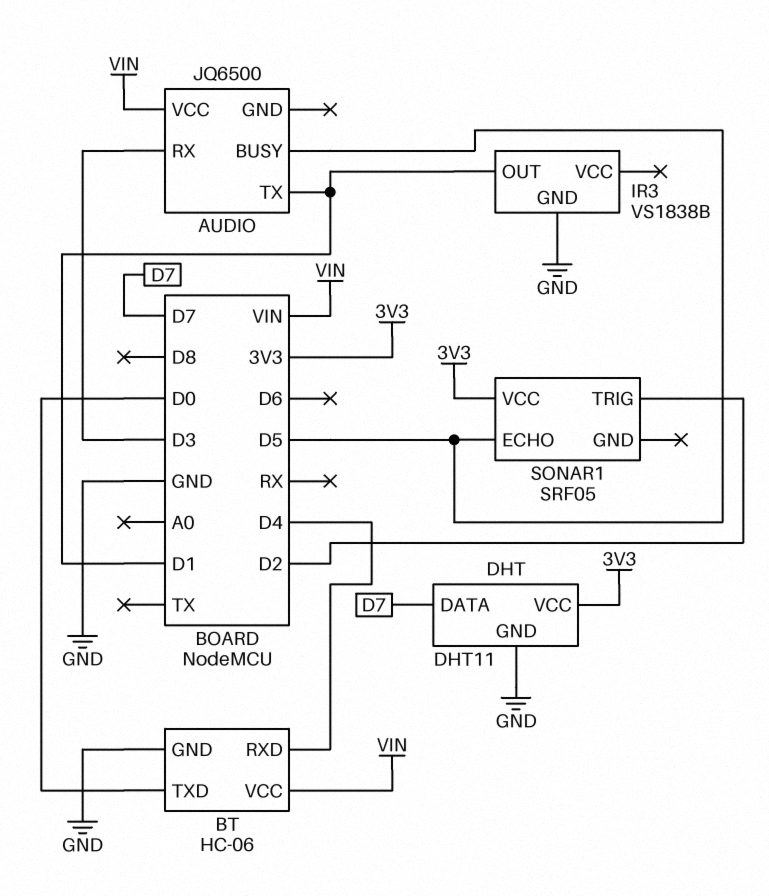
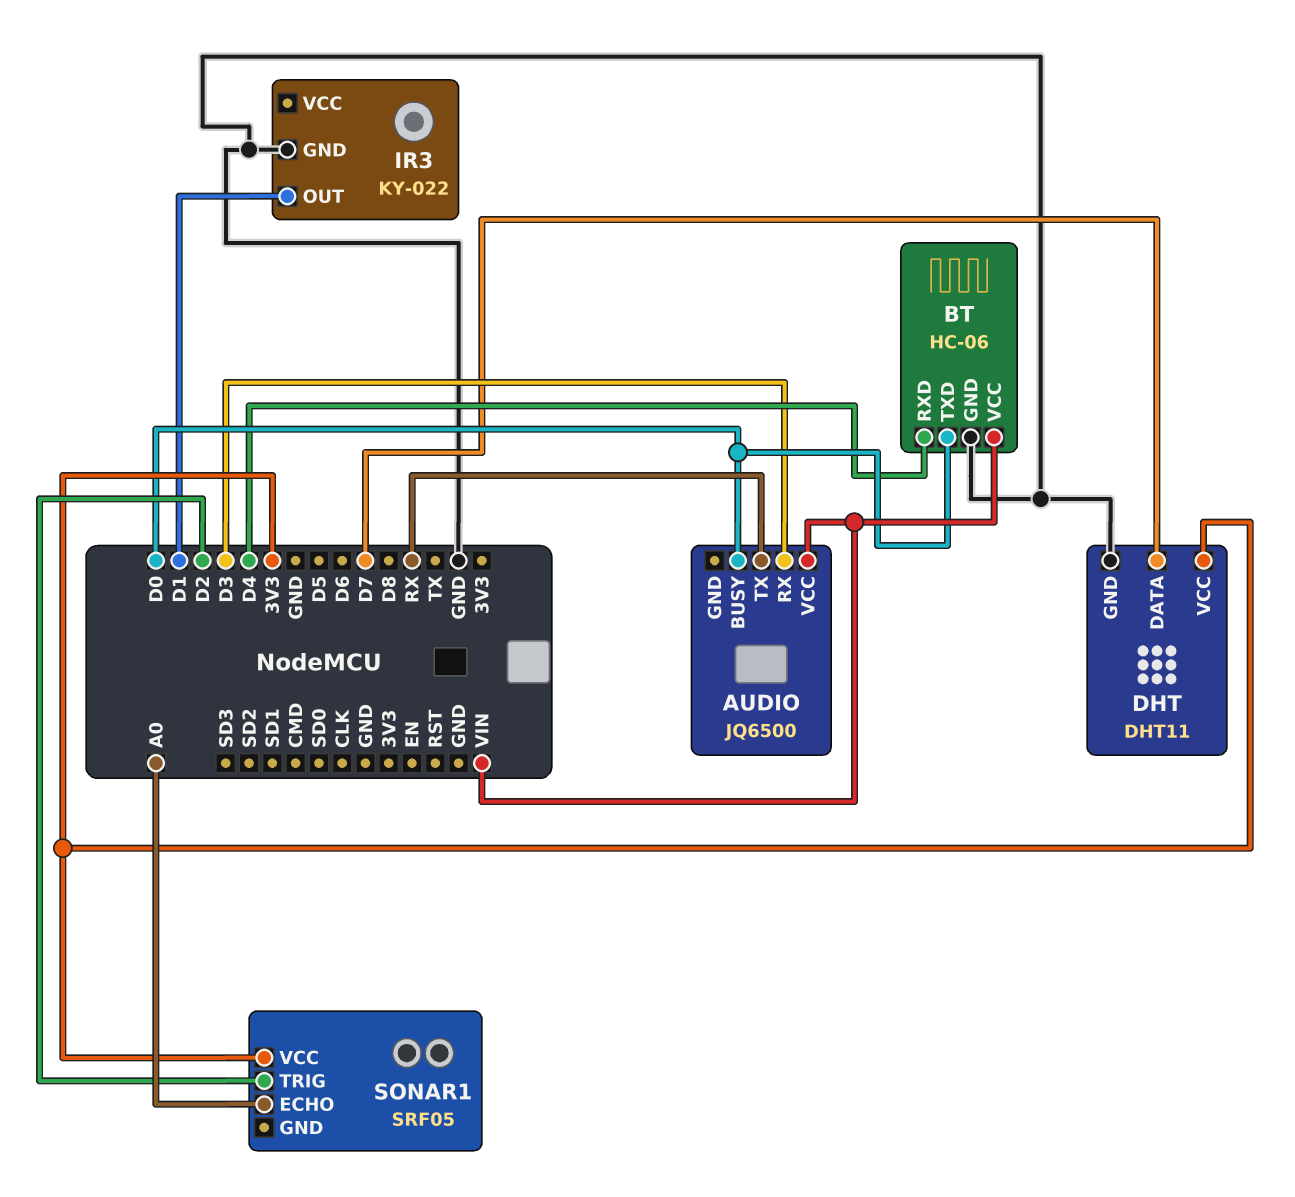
AUDIO pin BUSY: D5 -> D0
AUDIO pin TX: D1 -> RX
IR3: VS1838B -> KY-022
SONAR1 pin ECHO: D5 -> A0

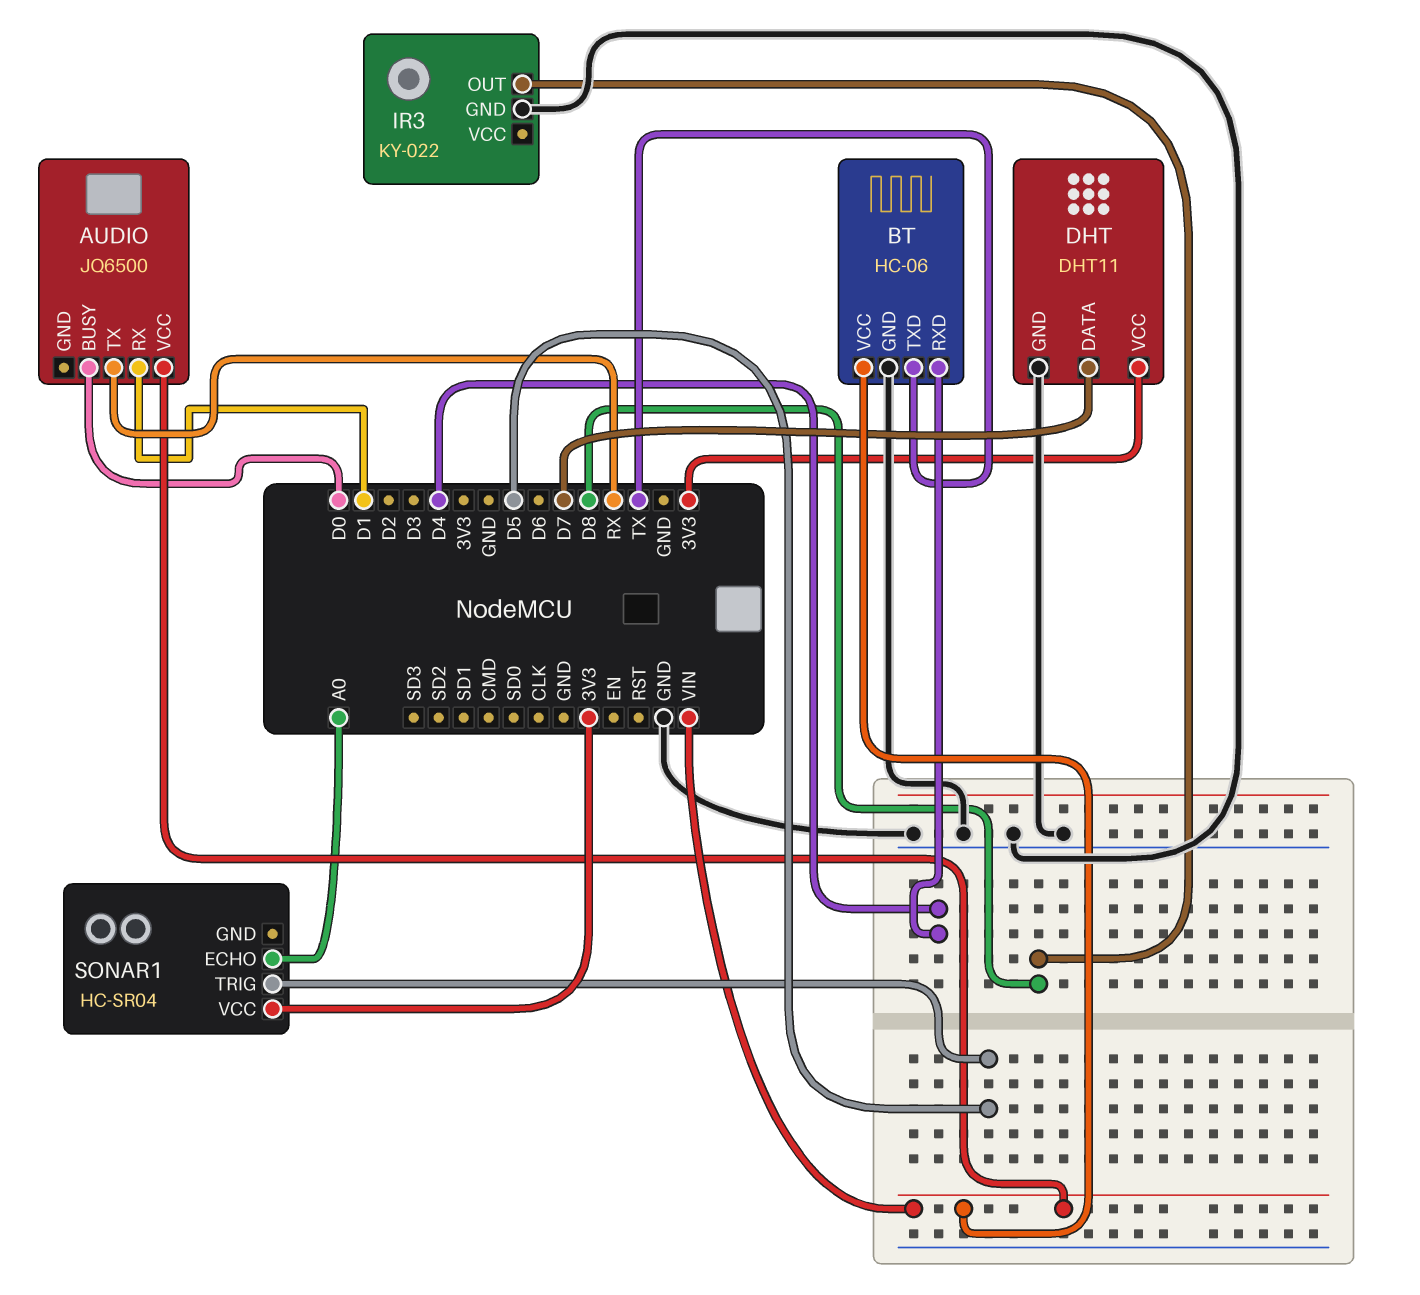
AUDIO pin RX: D3 -> D1
BT pin TXD: D0 -> TX
IR3 pin OUT: D1 -> D8
SONAR1: SRF05 -> HC-SR04
SONAR1 pin TRIG: D2 -> D5

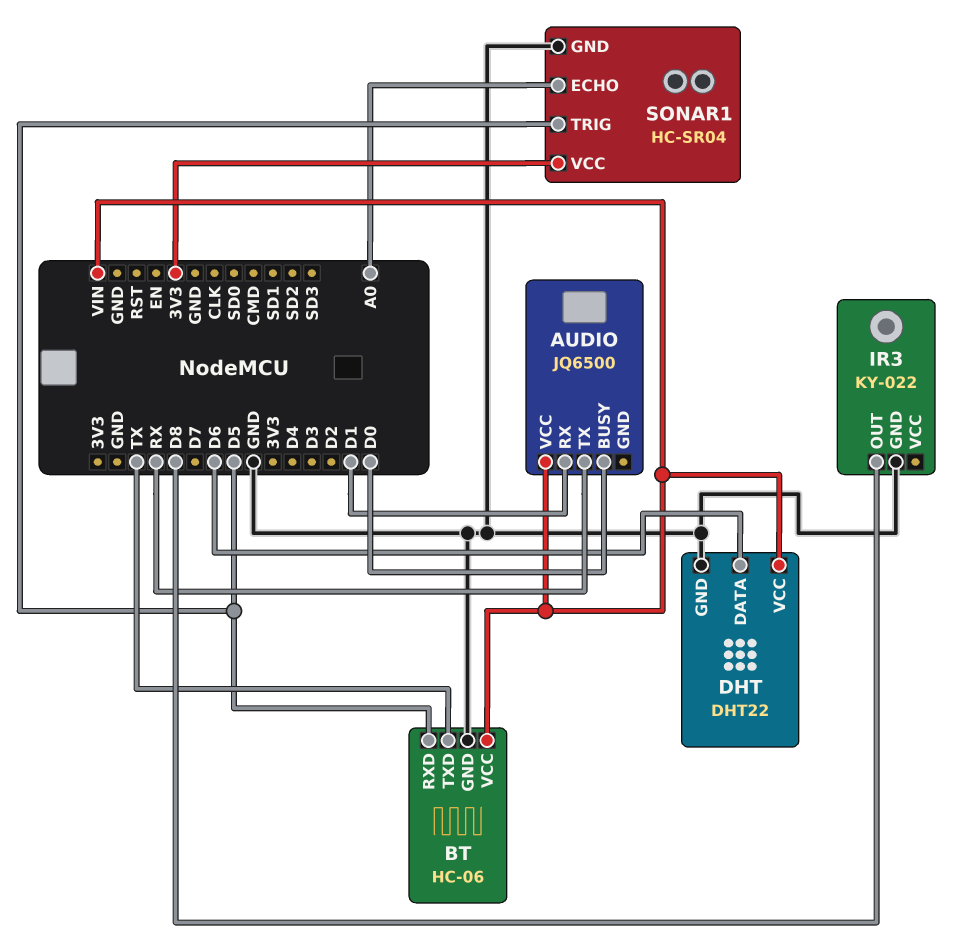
BT pin RXD: D4 -> D5
DHT: DHT11 -> DHT22
DHT pin DATA: D7 -> D6
DHT pin VCC: 3V3 -> VIN
SONAR1 pin GND: none -> GND

